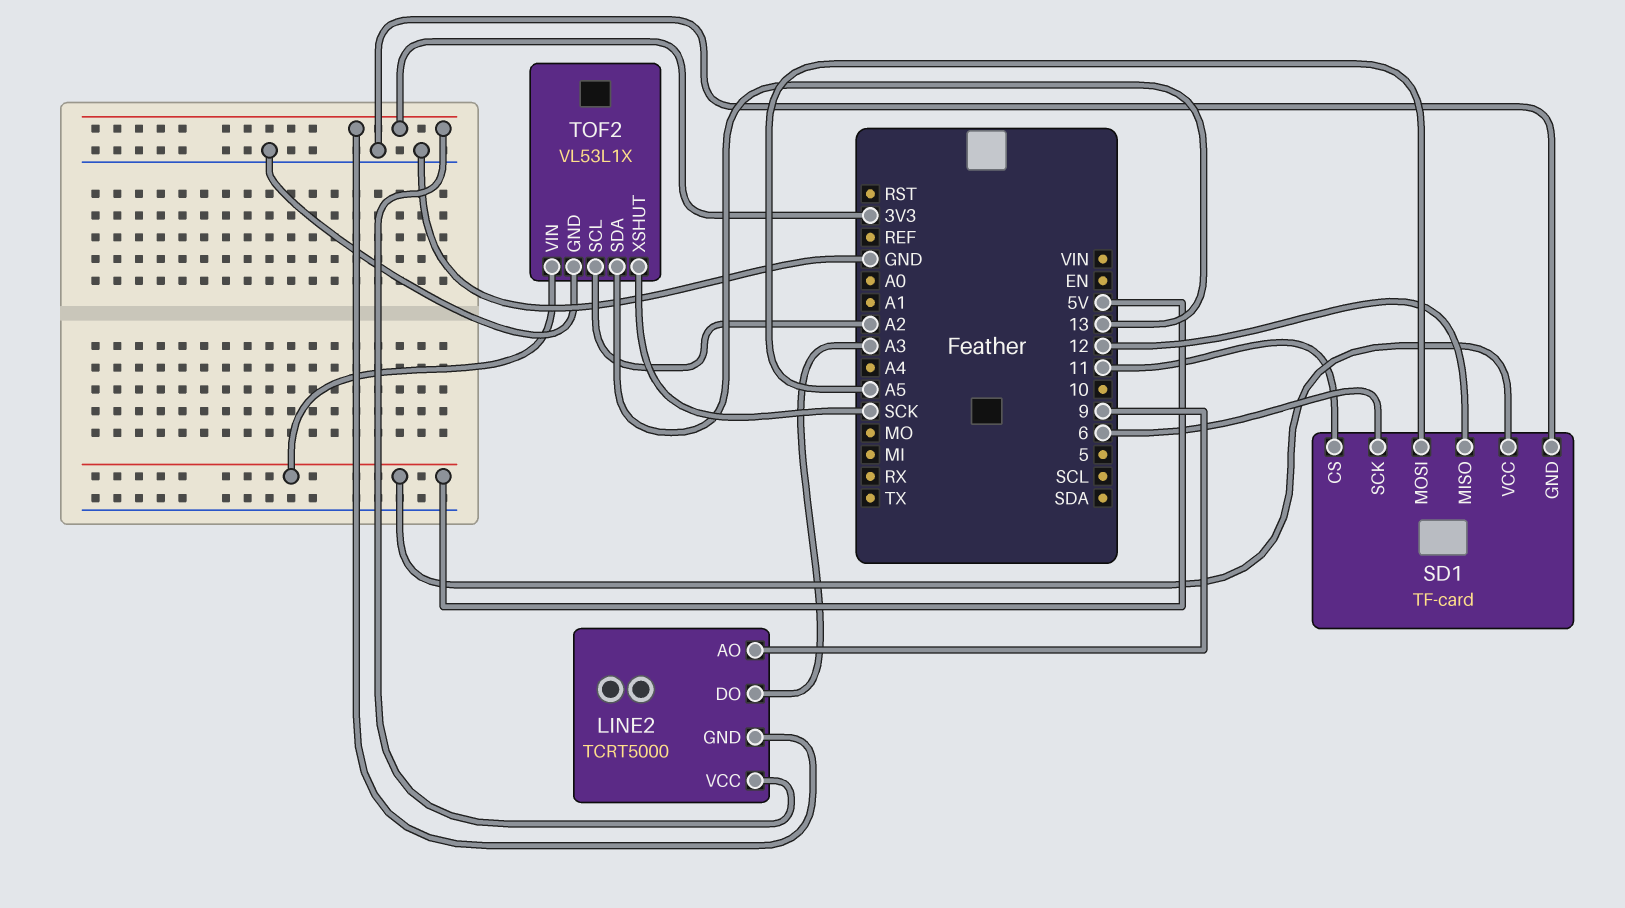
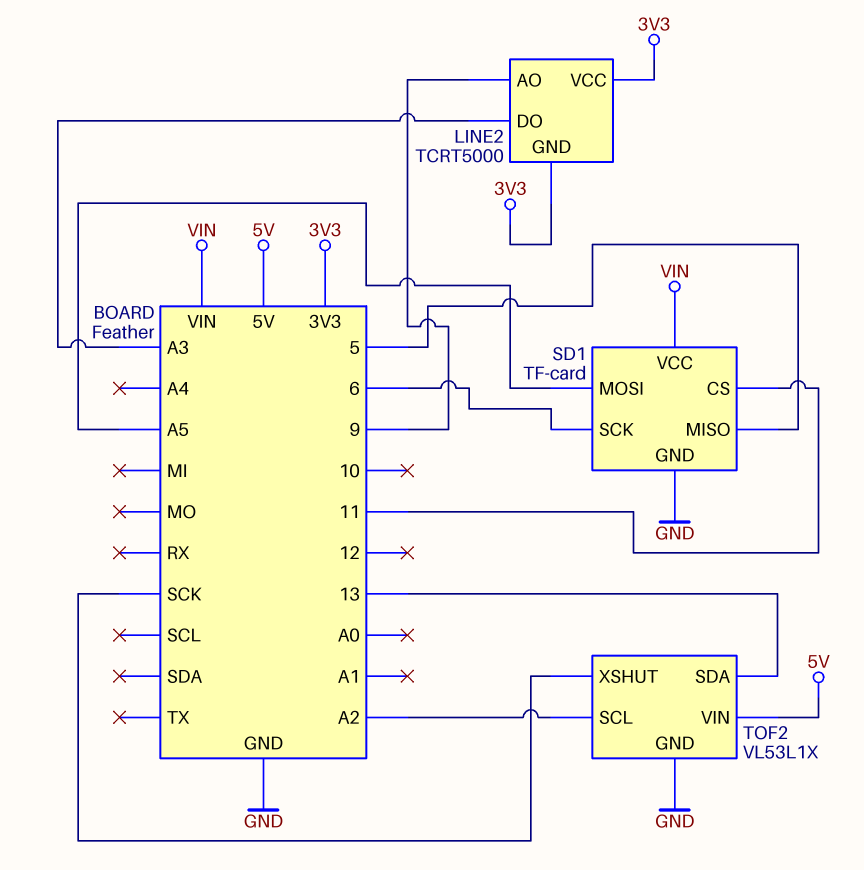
SD1 pin MISO: 12 -> 5
SD1 pin VCC: 5V -> VIN

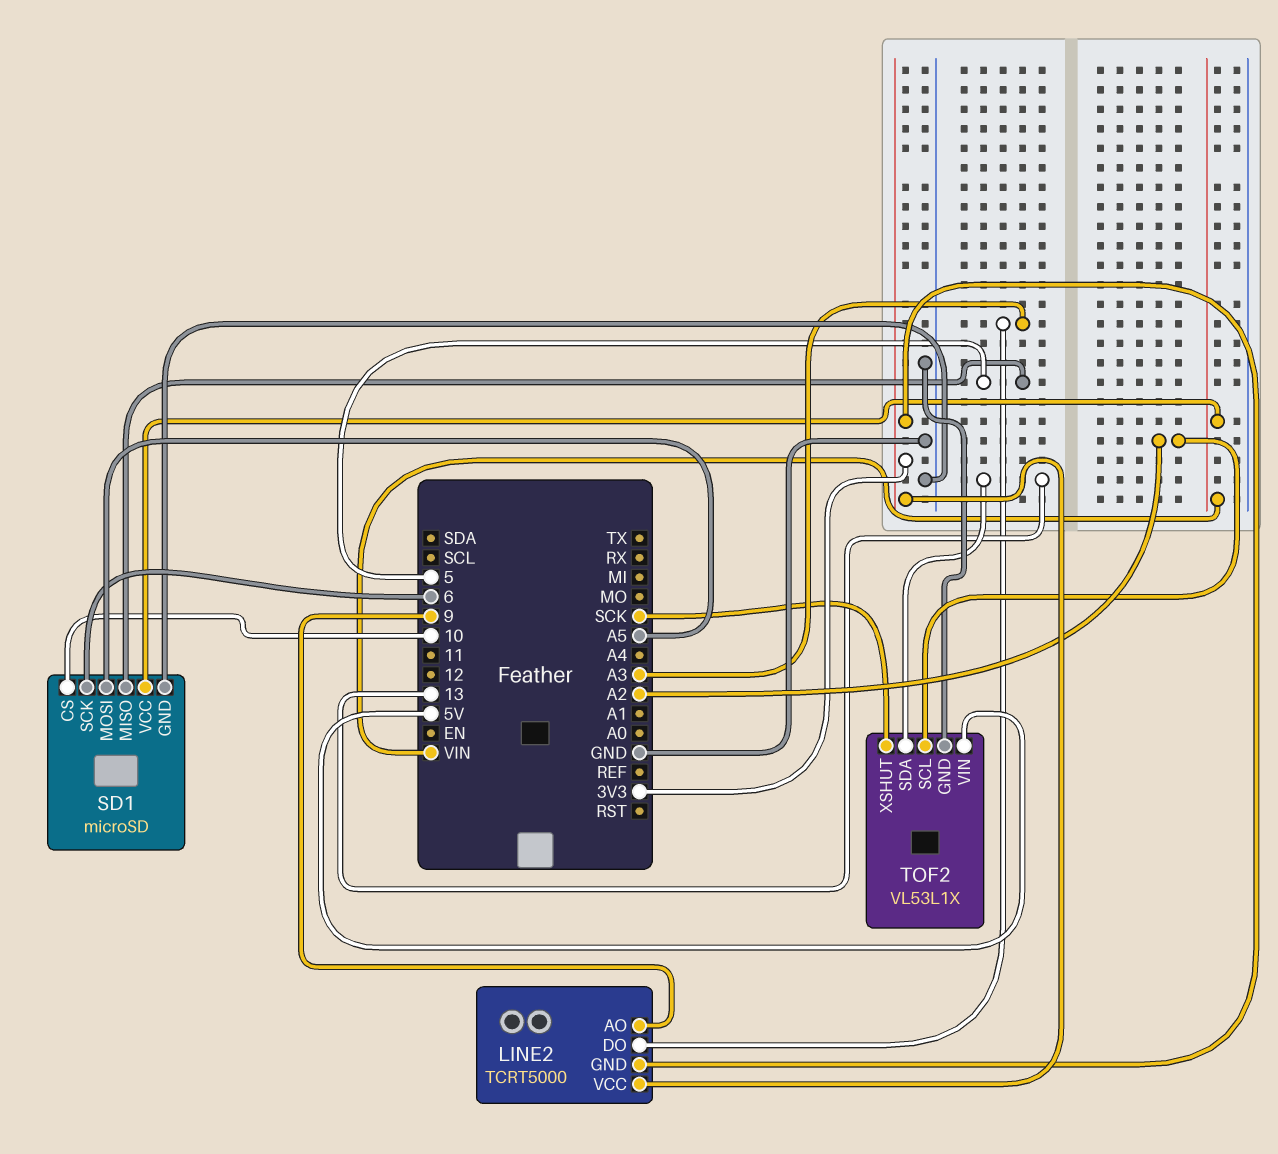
SD1: TF-card -> microSD
SD1 pin CS: 11 -> 10

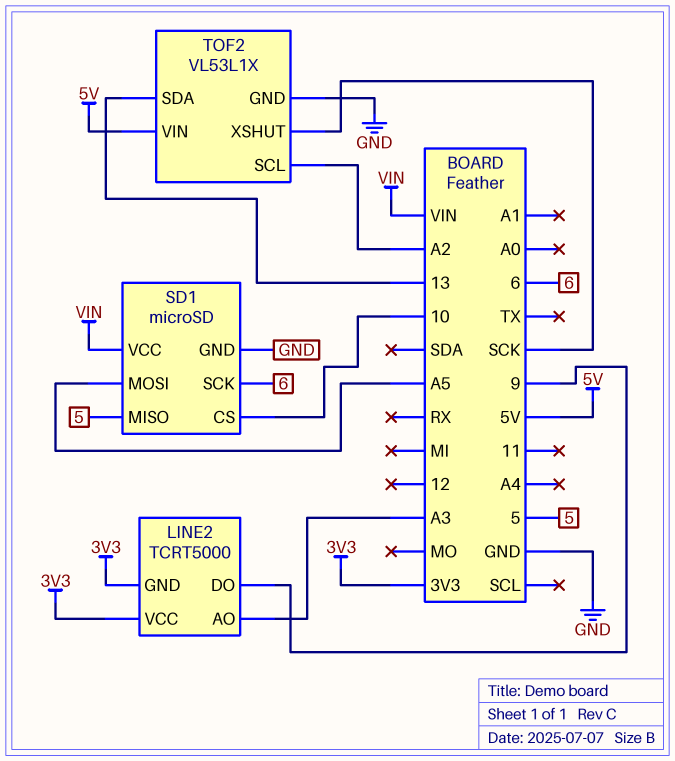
LINE2 pin AO: 9 -> A3
LINE2 pin DO: A3 -> 9

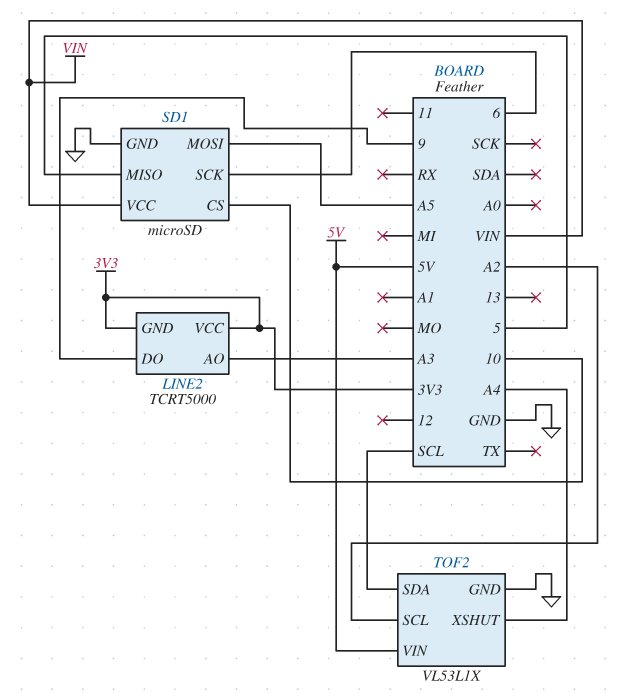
TOF2 pin SDA: 13 -> SCL
TOF2 pin XSHUT: SCK -> A4

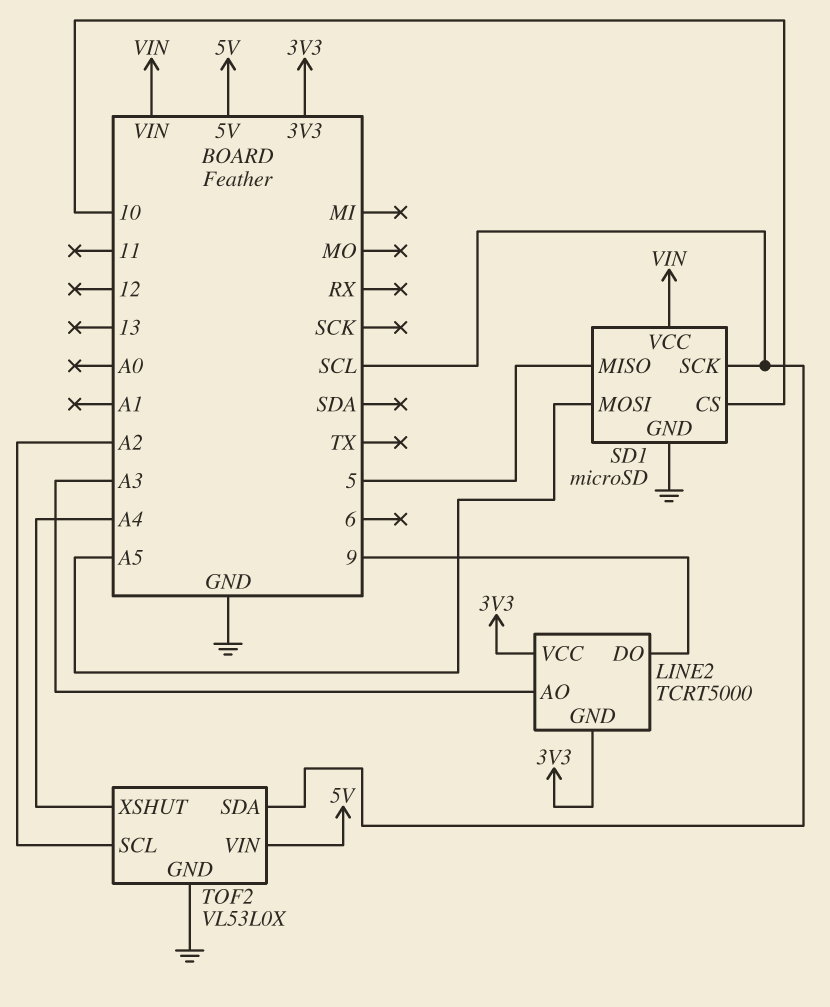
SD1 pin SCK: 6 -> SCL
TOF2: VL53L1X -> VL53L0X

